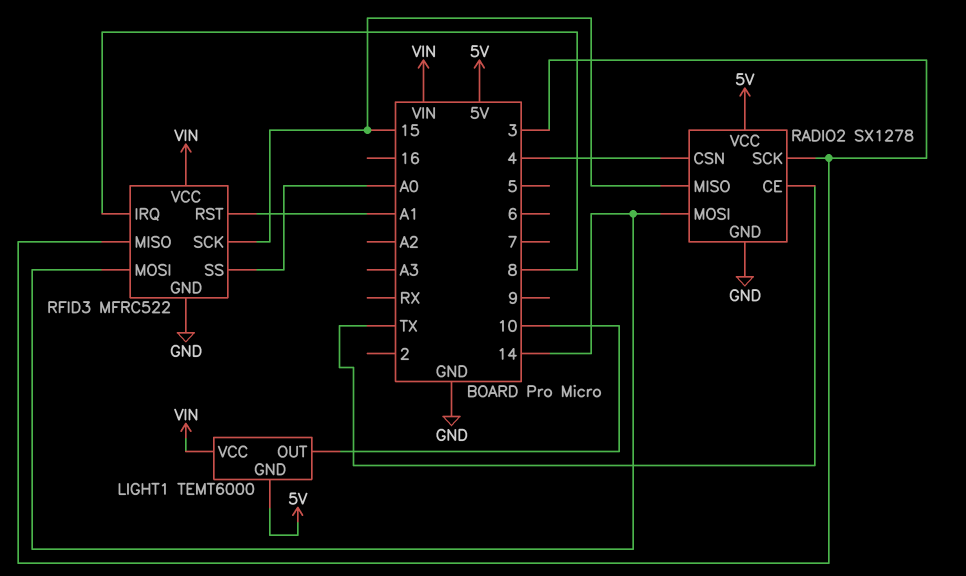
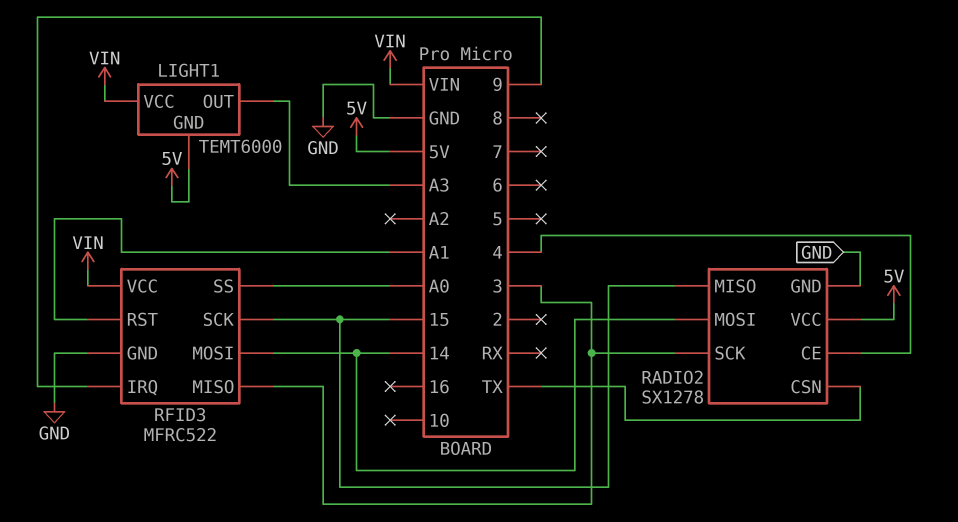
LIGHT1 pin OUT: 10 -> A3
RADIO2 pin CE: TX -> 4
RADIO2 pin CSN: 4 -> TX
RFID3 pin IRQ: 8 -> 9

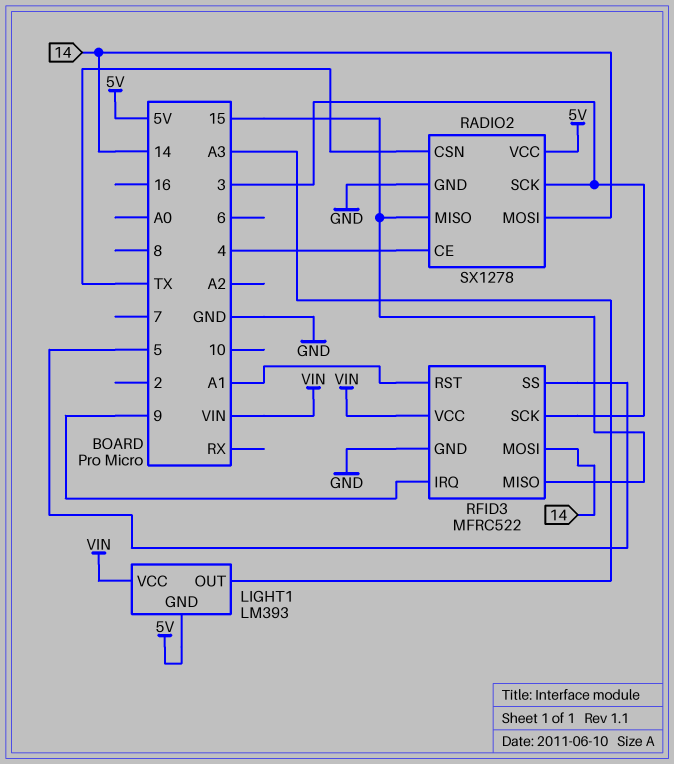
LIGHT1: TEMT6000 -> LM393
RFID3 pin MISO: 3 -> 15
RFID3 pin SCK: 15 -> 3
RFID3 pin SS: A0 -> 5

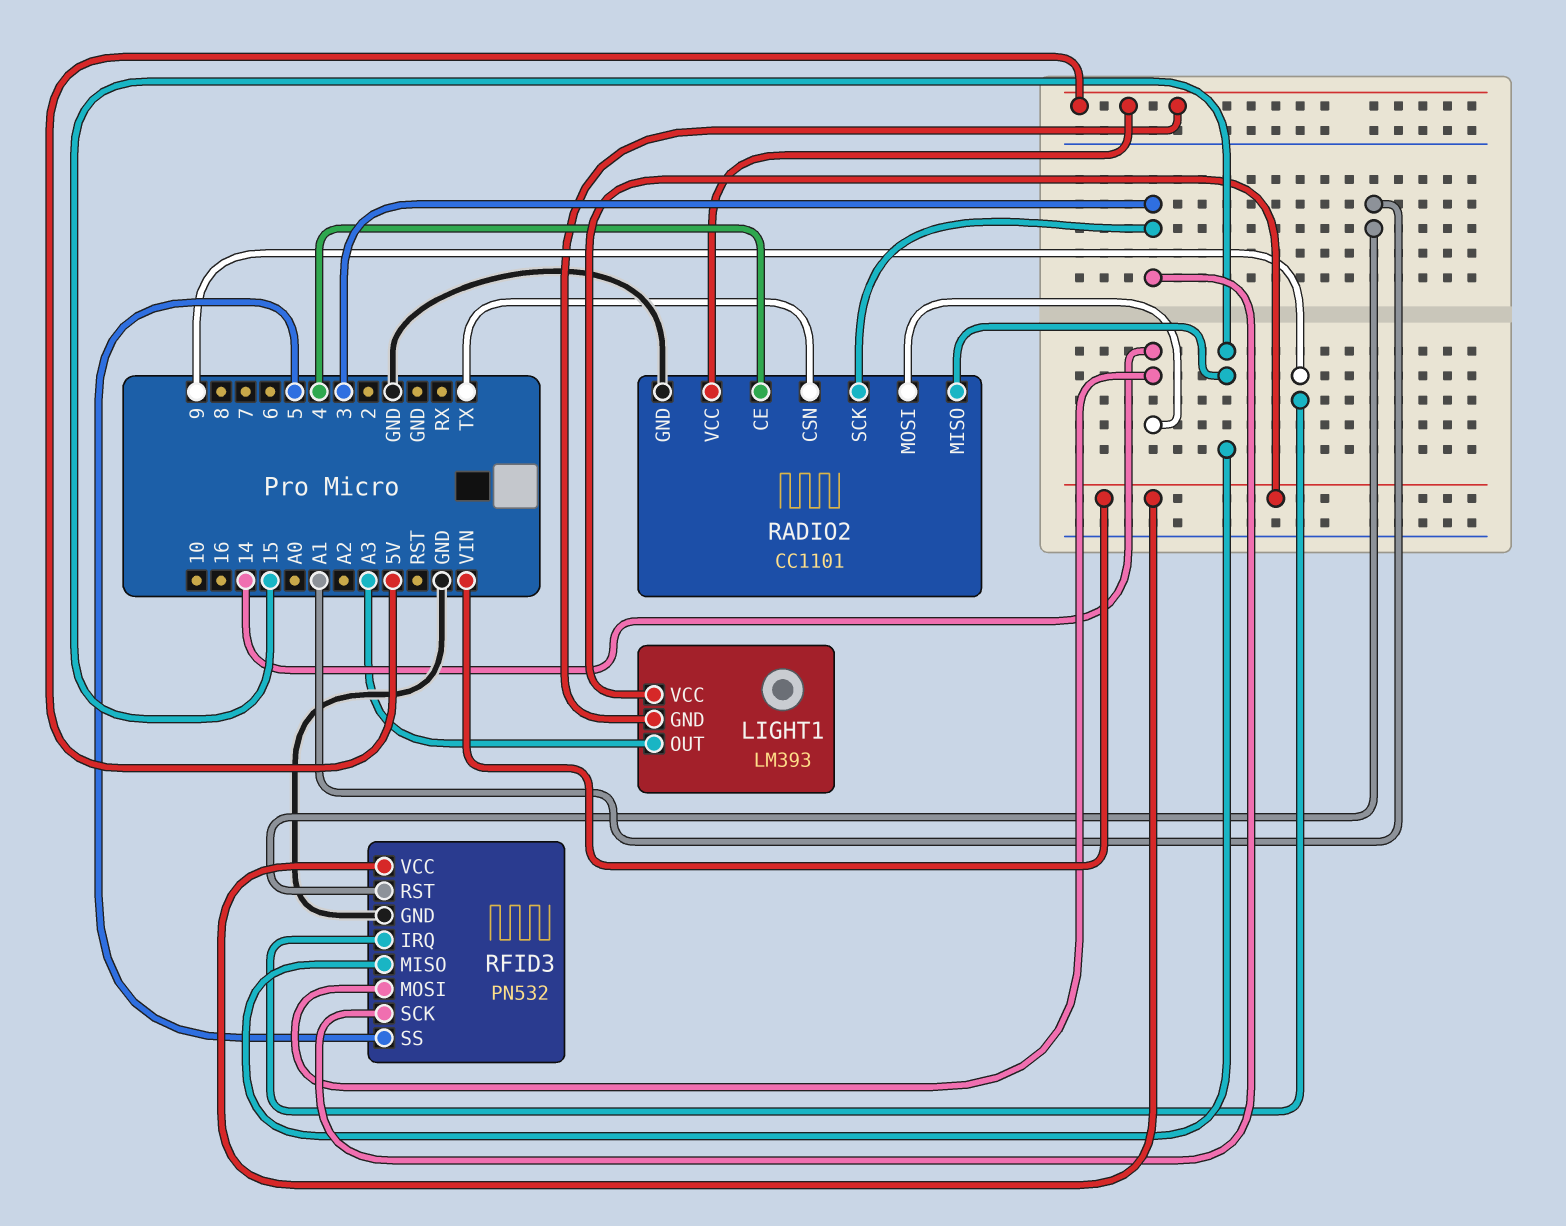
RADIO2: SX1278 -> CC1101
RFID3: MFRC522 -> PN532

